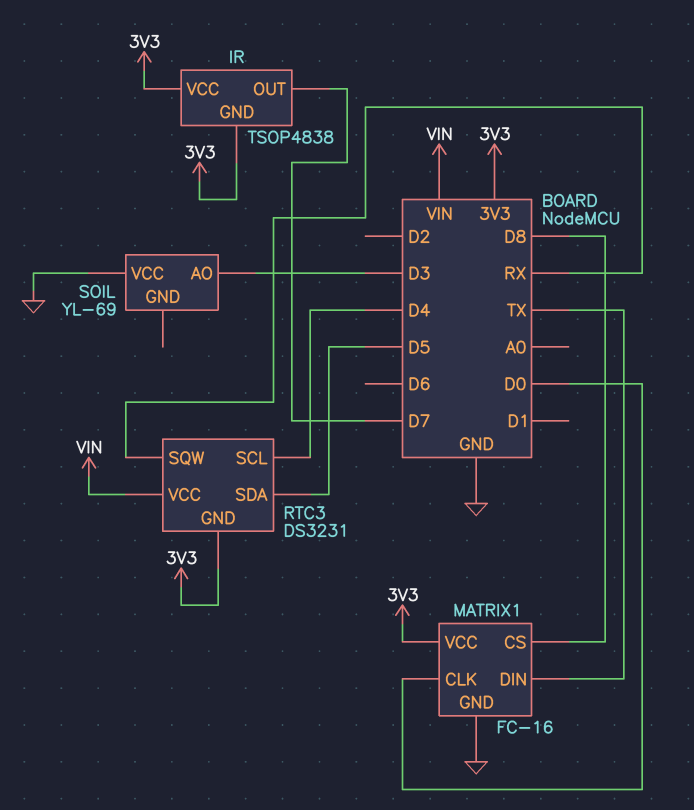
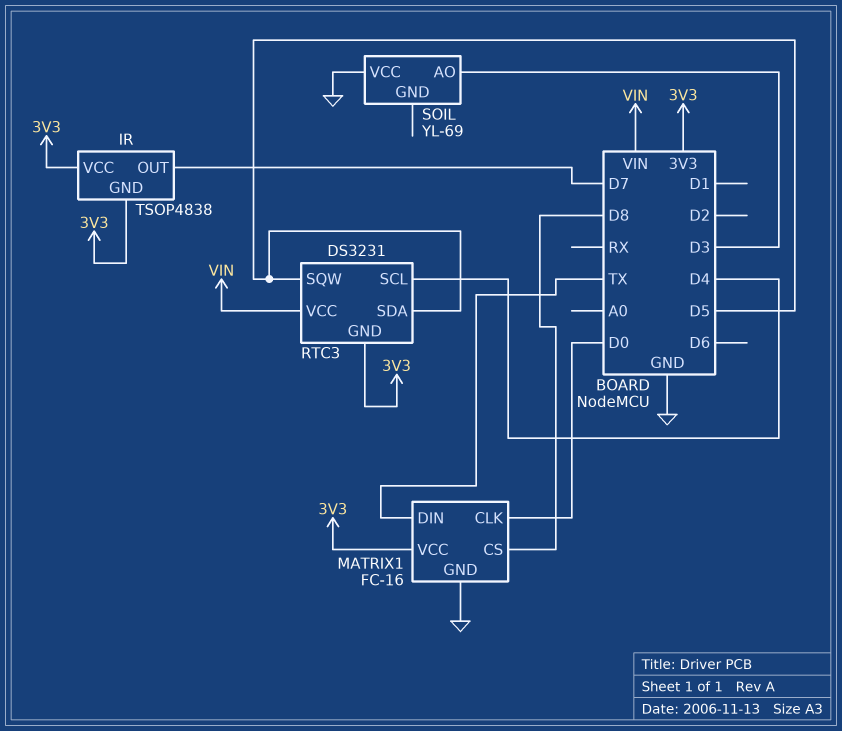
RTC3 pin SQW: RX -> D5

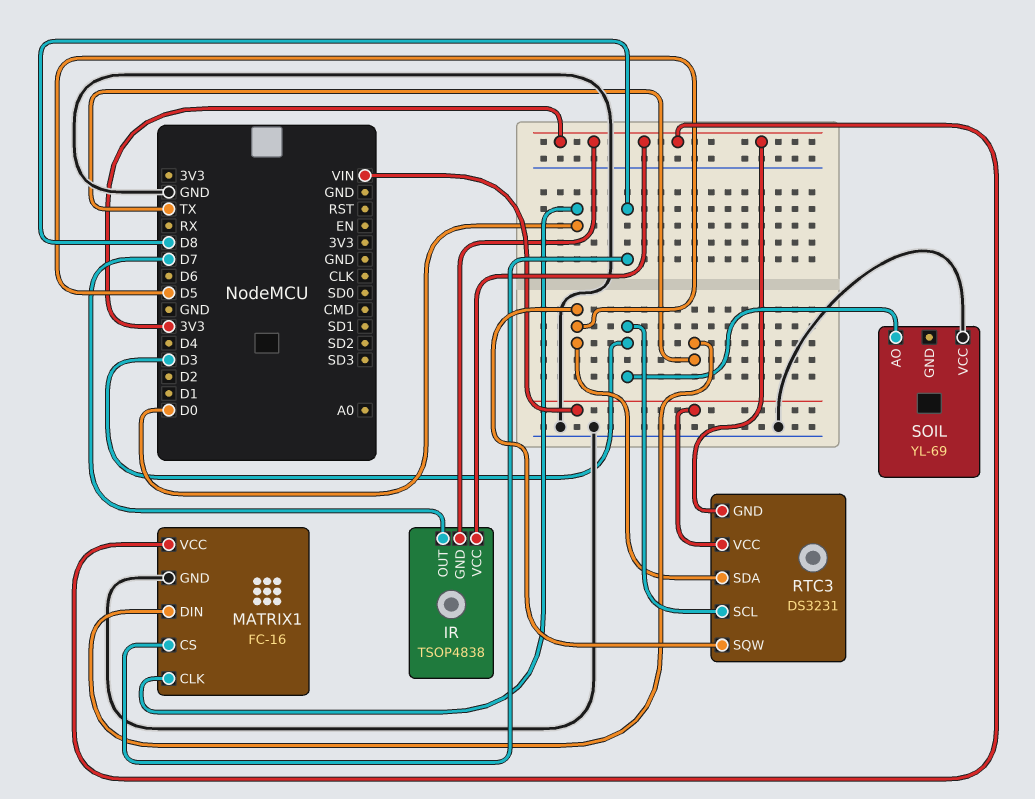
RTC3 pin SCL: D4 -> D3

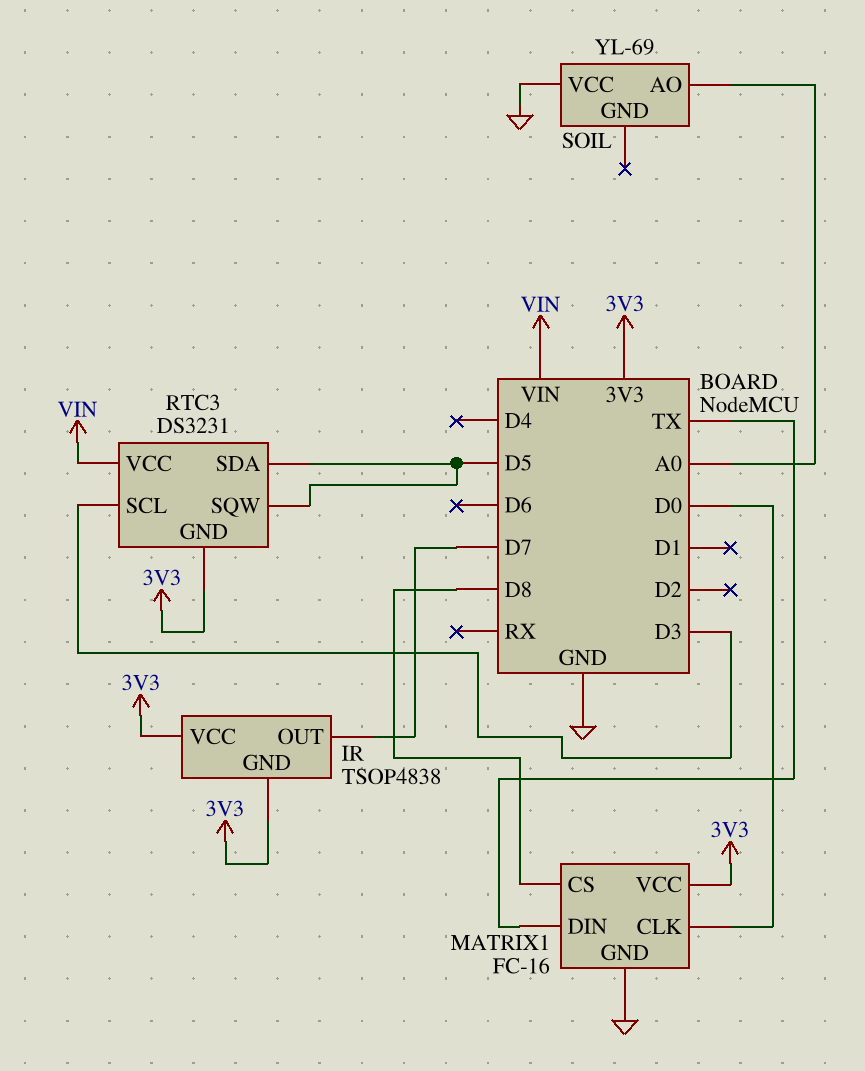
SOIL pin AO: D3 -> A0

